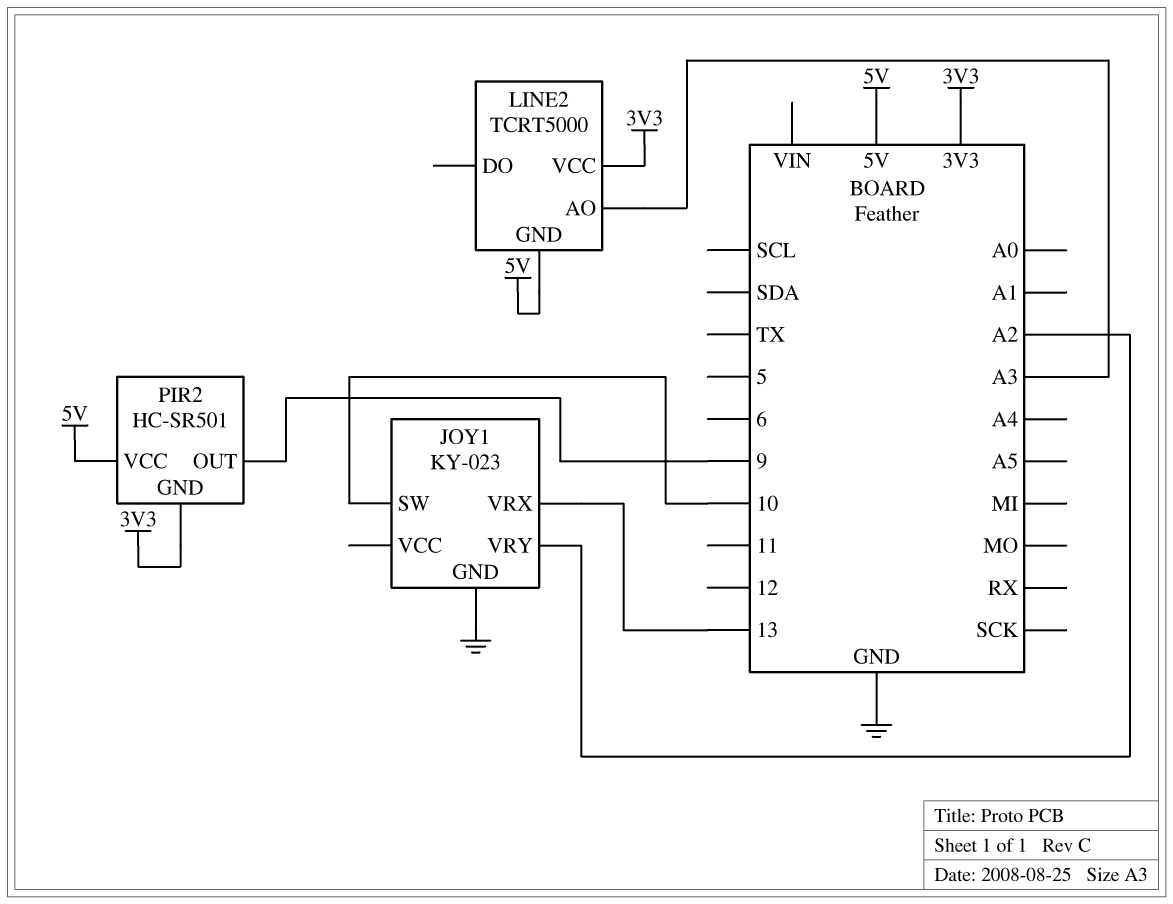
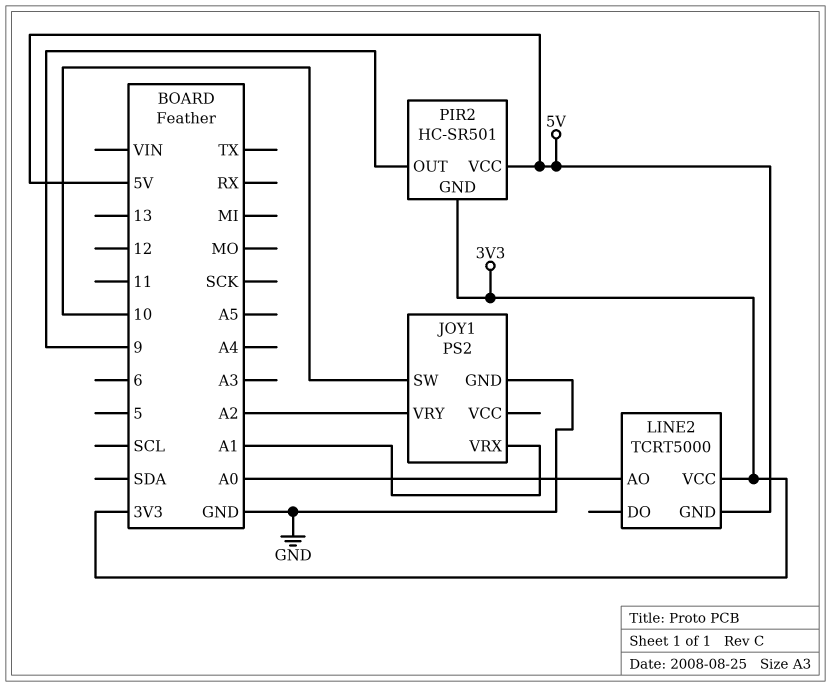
JOY1: KY-023 -> PS2
JOY1 pin VRX: 13 -> A1
LINE2 pin AO: A3 -> A0

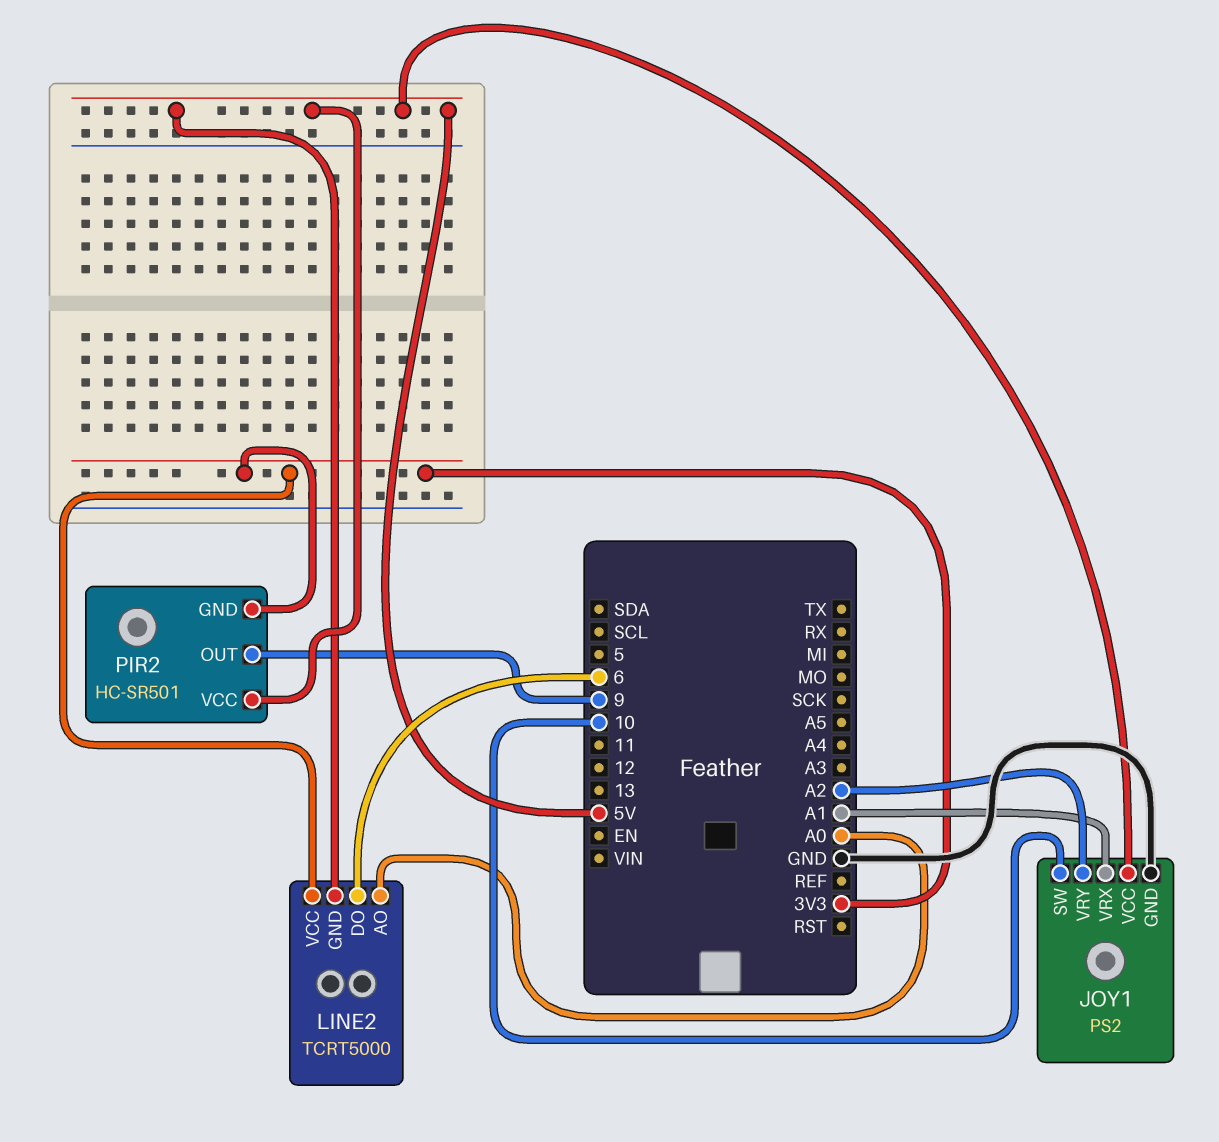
JOY1 pin VCC: none -> 5V
LINE2 pin DO: none -> 6

